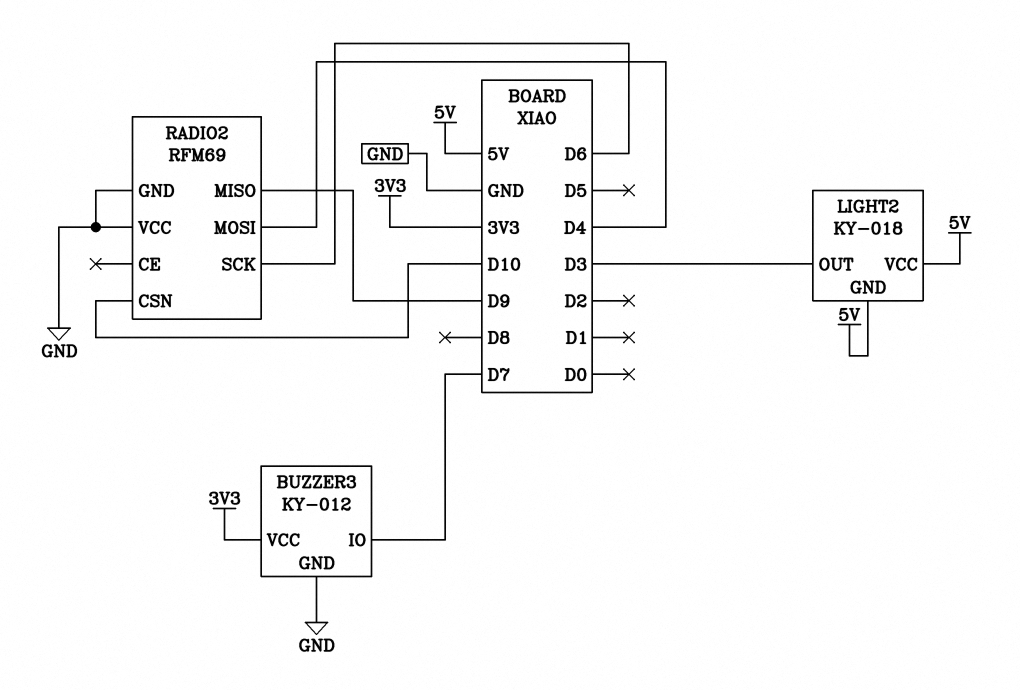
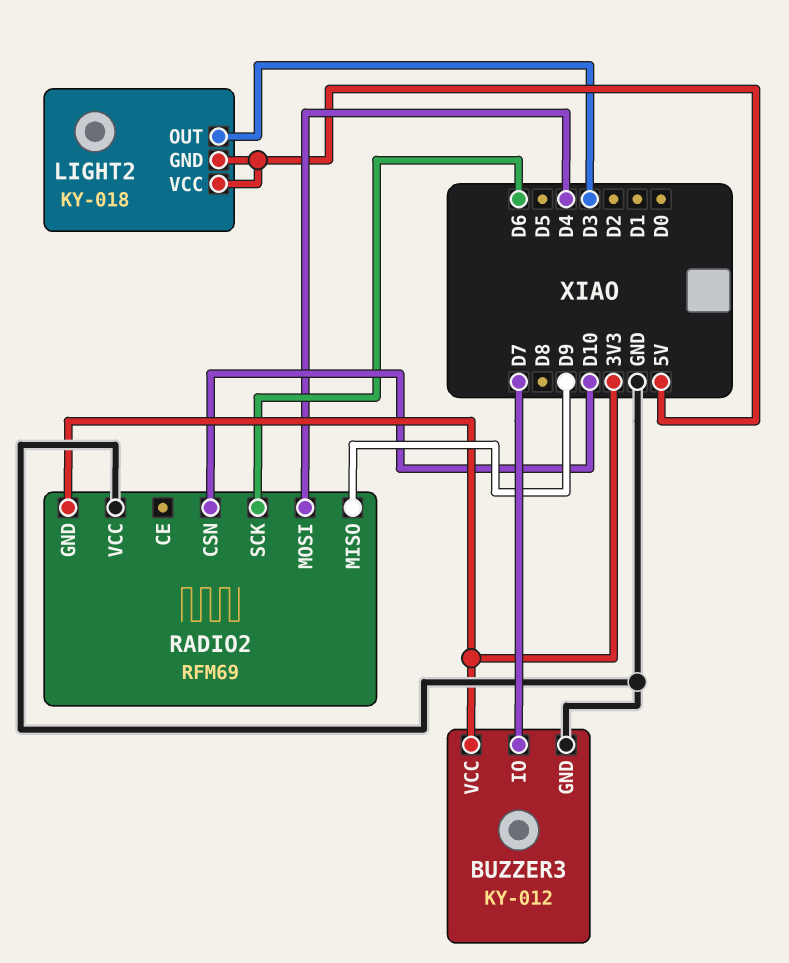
RADIO2 pin GND: GND -> 3V3

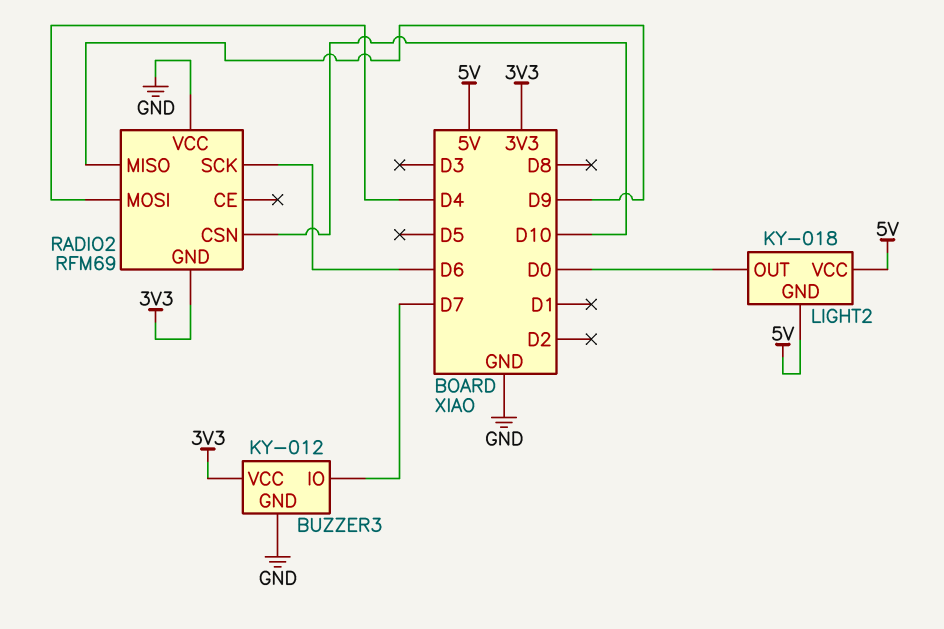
LIGHT2 pin OUT: D3 -> D0

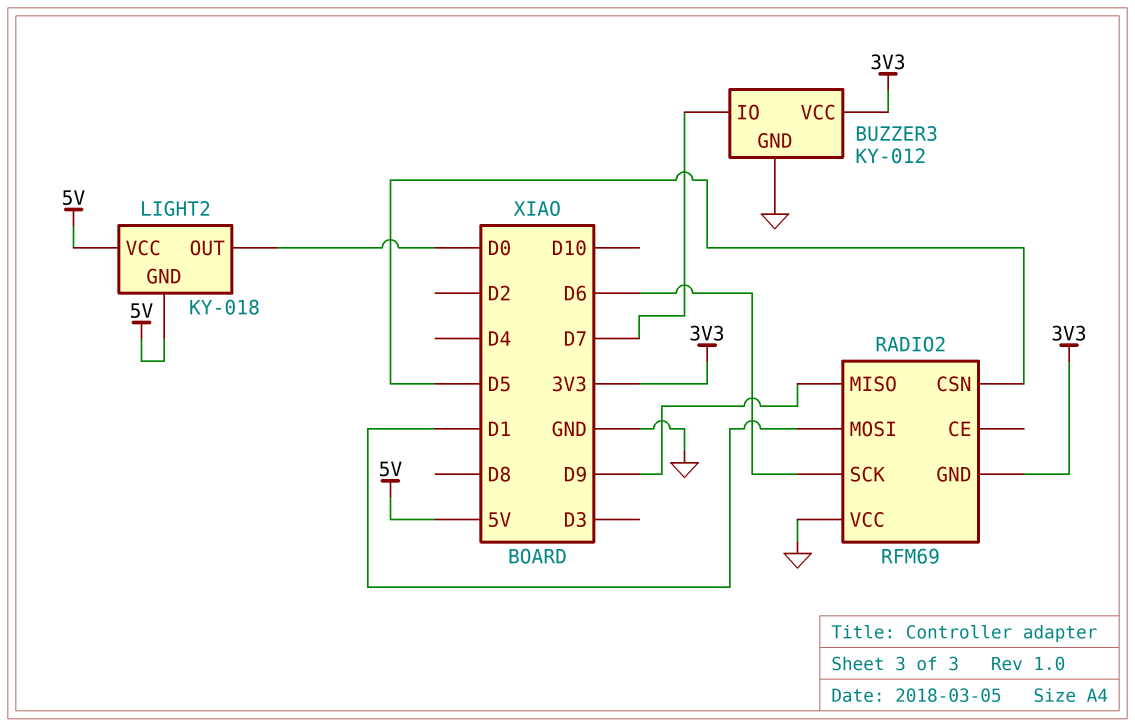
RADIO2 pin CSN: D10 -> D5
RADIO2 pin MOSI: D4 -> D1

